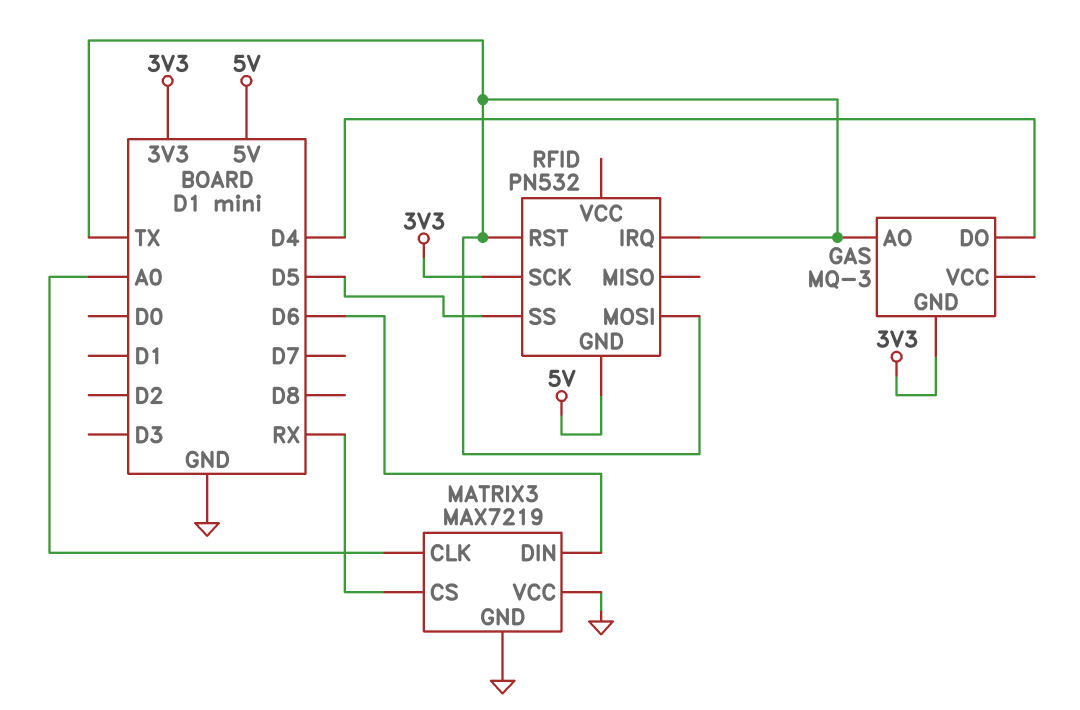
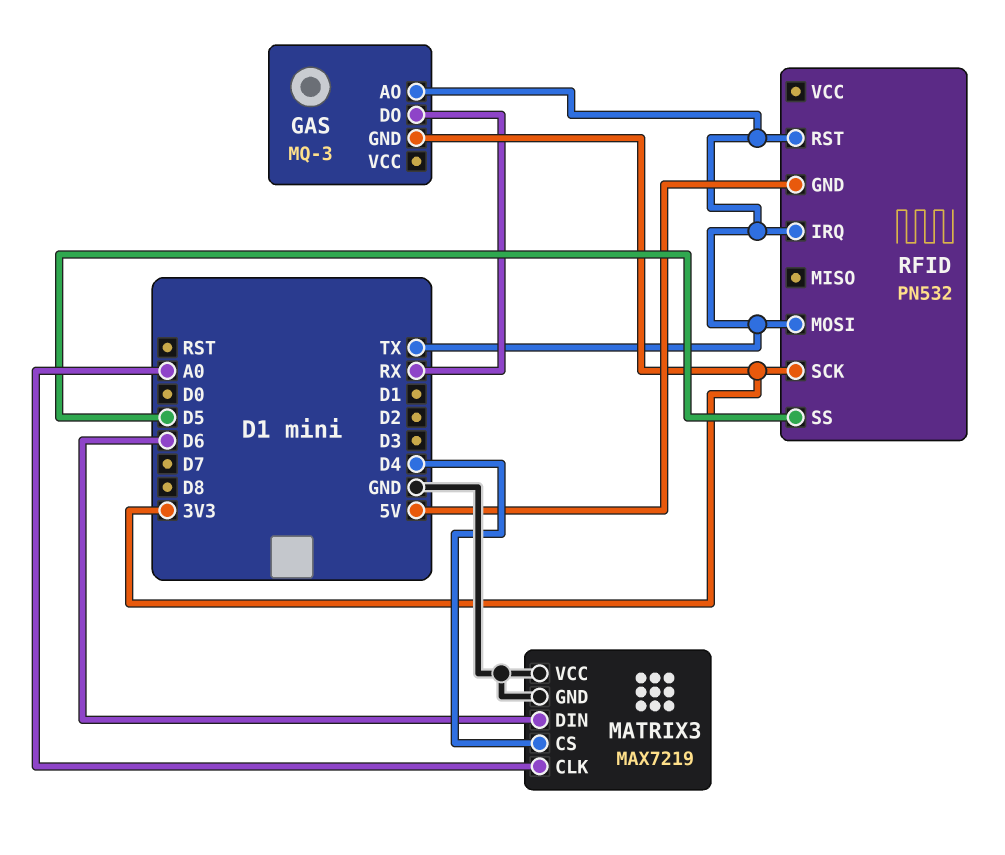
GAS pin DO: D4 -> RX
MATRIX3 pin CS: RX -> D4

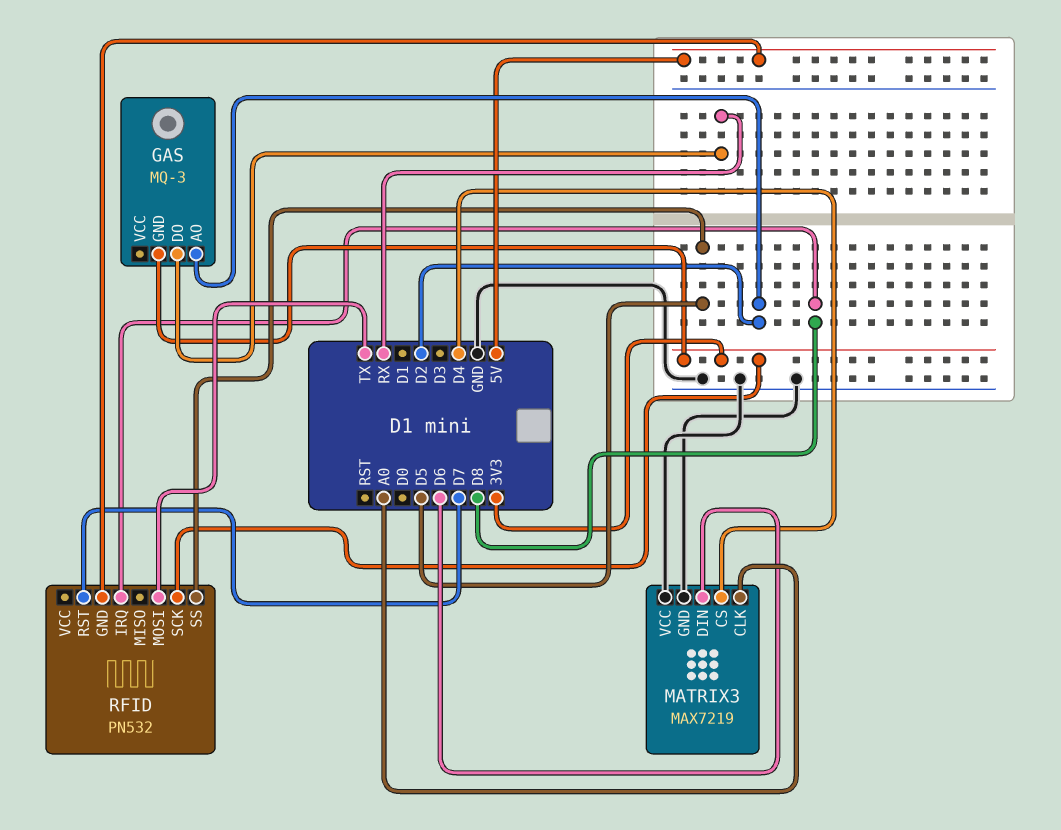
GAS pin AO: TX -> D2
RFID pin IRQ: TX -> D8
RFID pin RST: TX -> D7

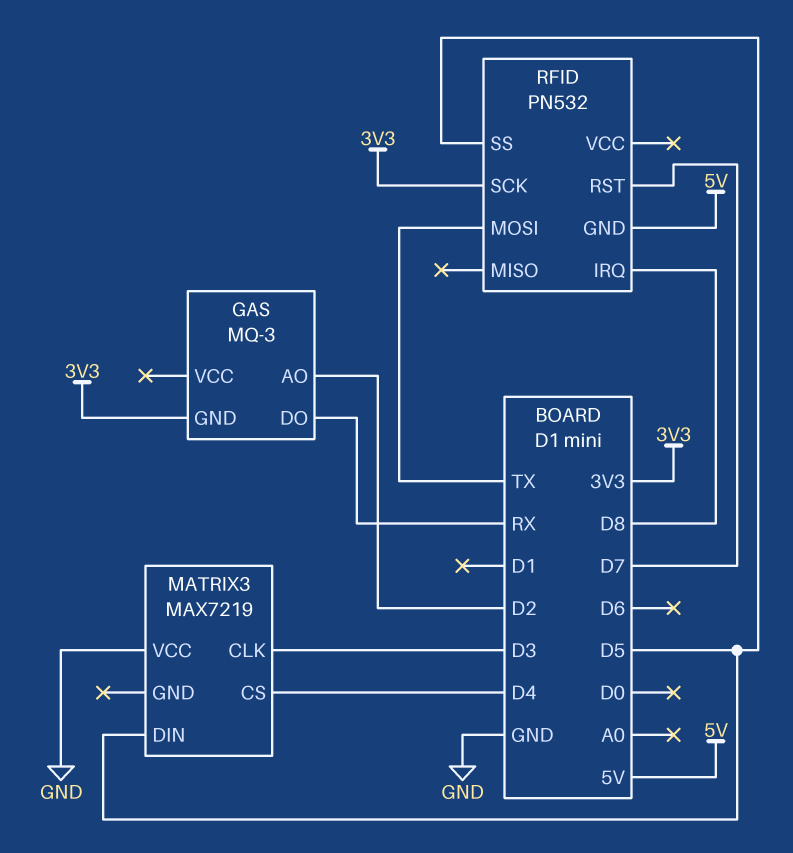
MATRIX3 pin CLK: A0 -> D3
MATRIX3 pin DIN: D6 -> D5
MATRIX3 pin GND: GND -> none

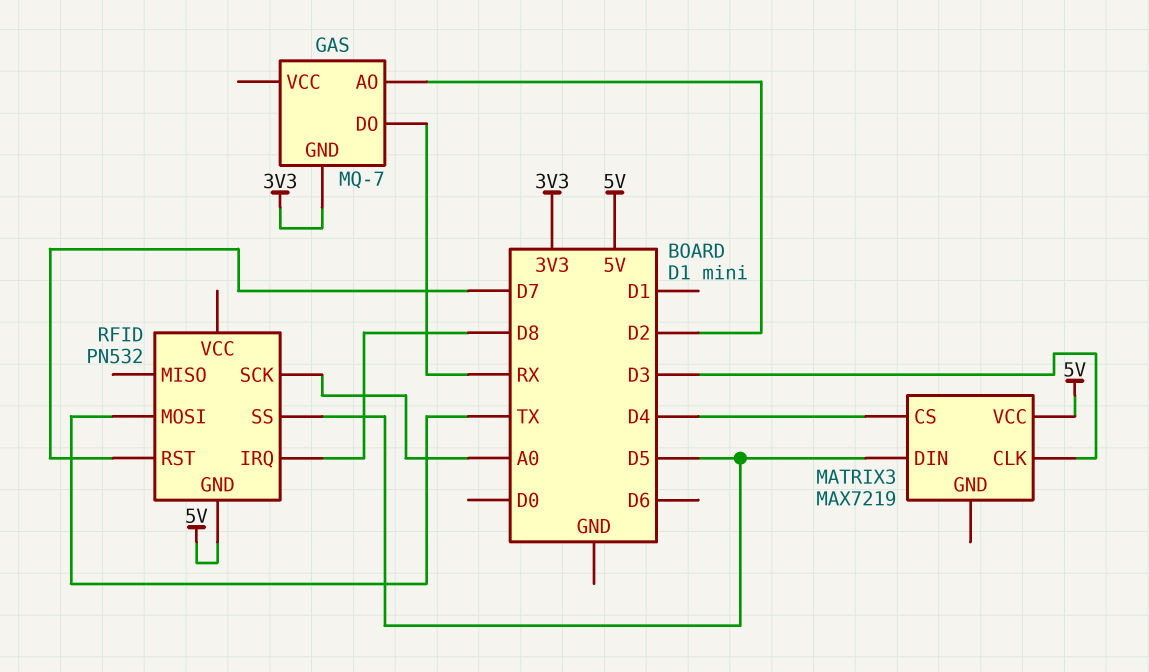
GAS: MQ-3 -> MQ-7
MATRIX3 pin VCC: GND -> 5V
RFID pin SCK: 3V3 -> A0

